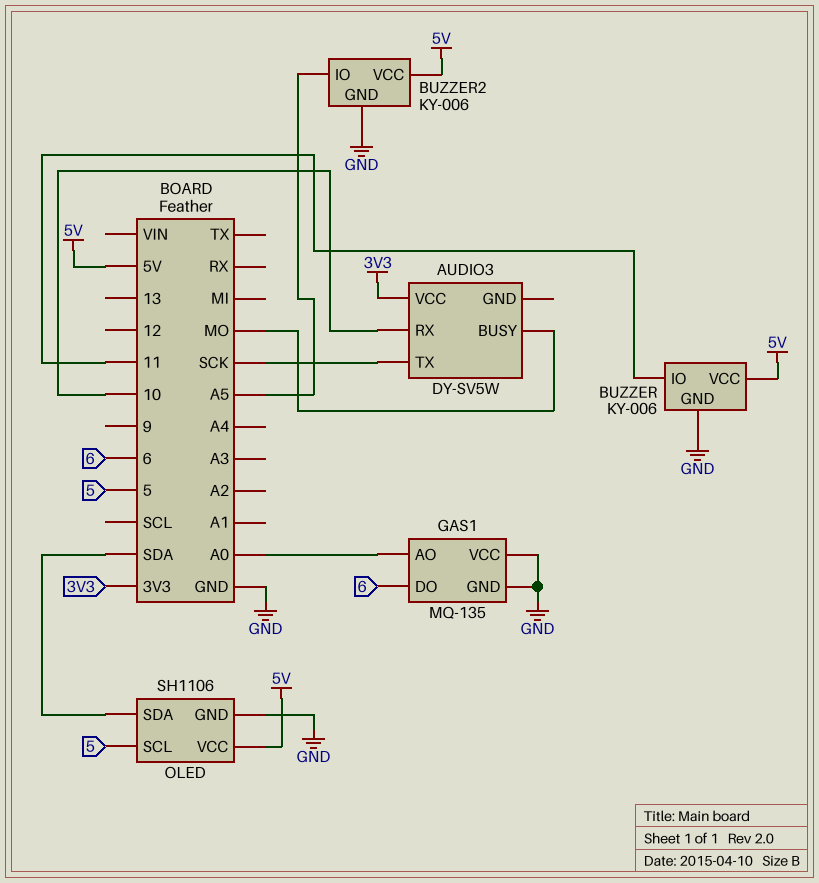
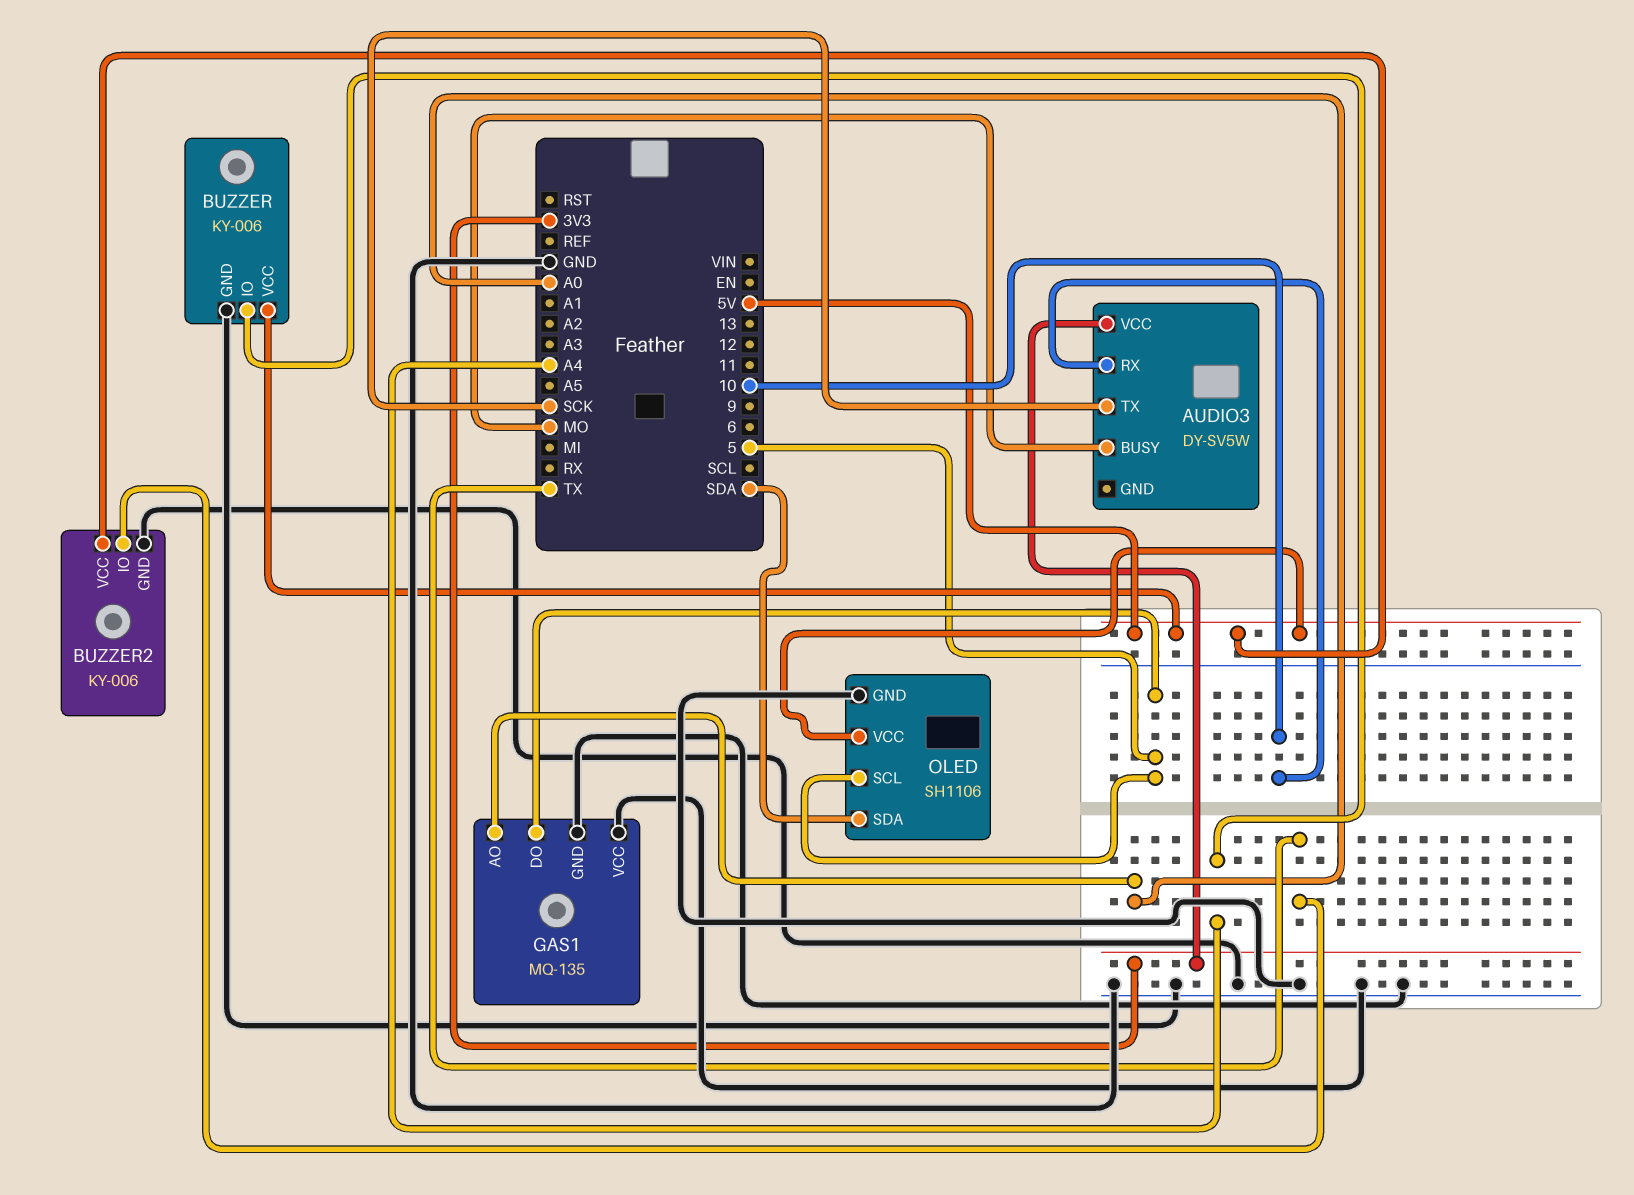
BUZZER pin IO: 11 -> A4
BUZZER2 pin IO: A5 -> TX
GAS1 pin DO: 6 -> 5

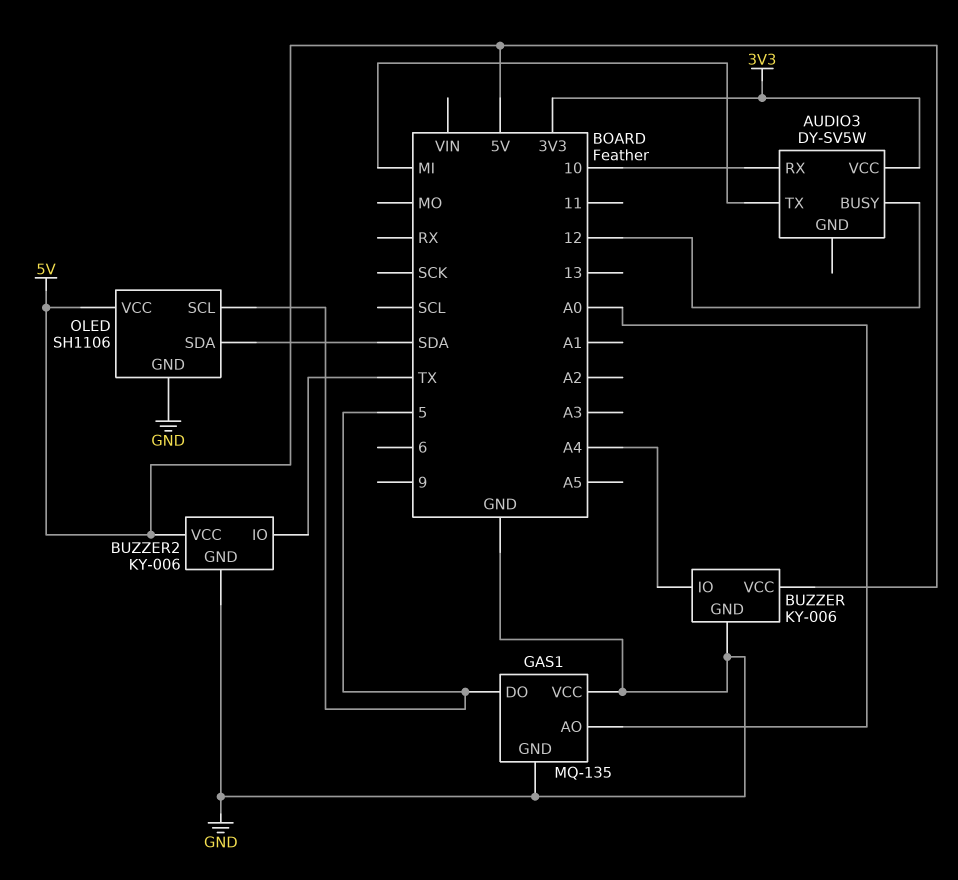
AUDIO3 pin BUSY: MO -> 12
AUDIO3 pin TX: SCK -> MI

